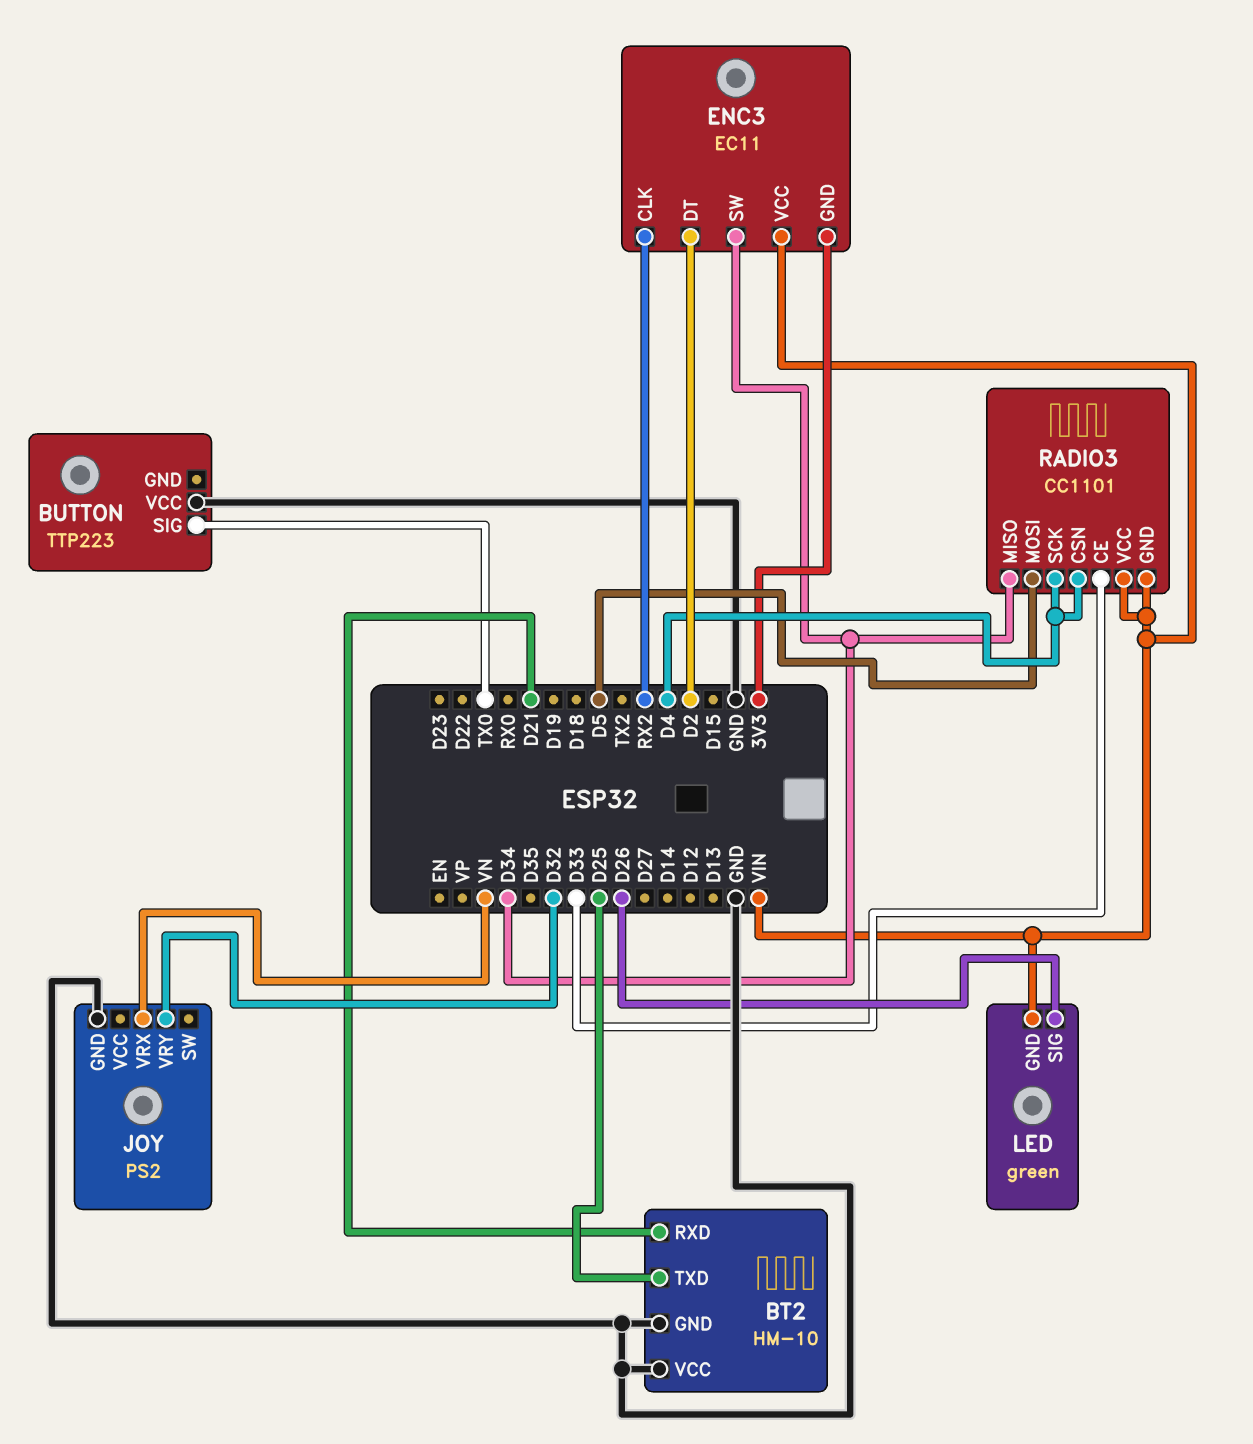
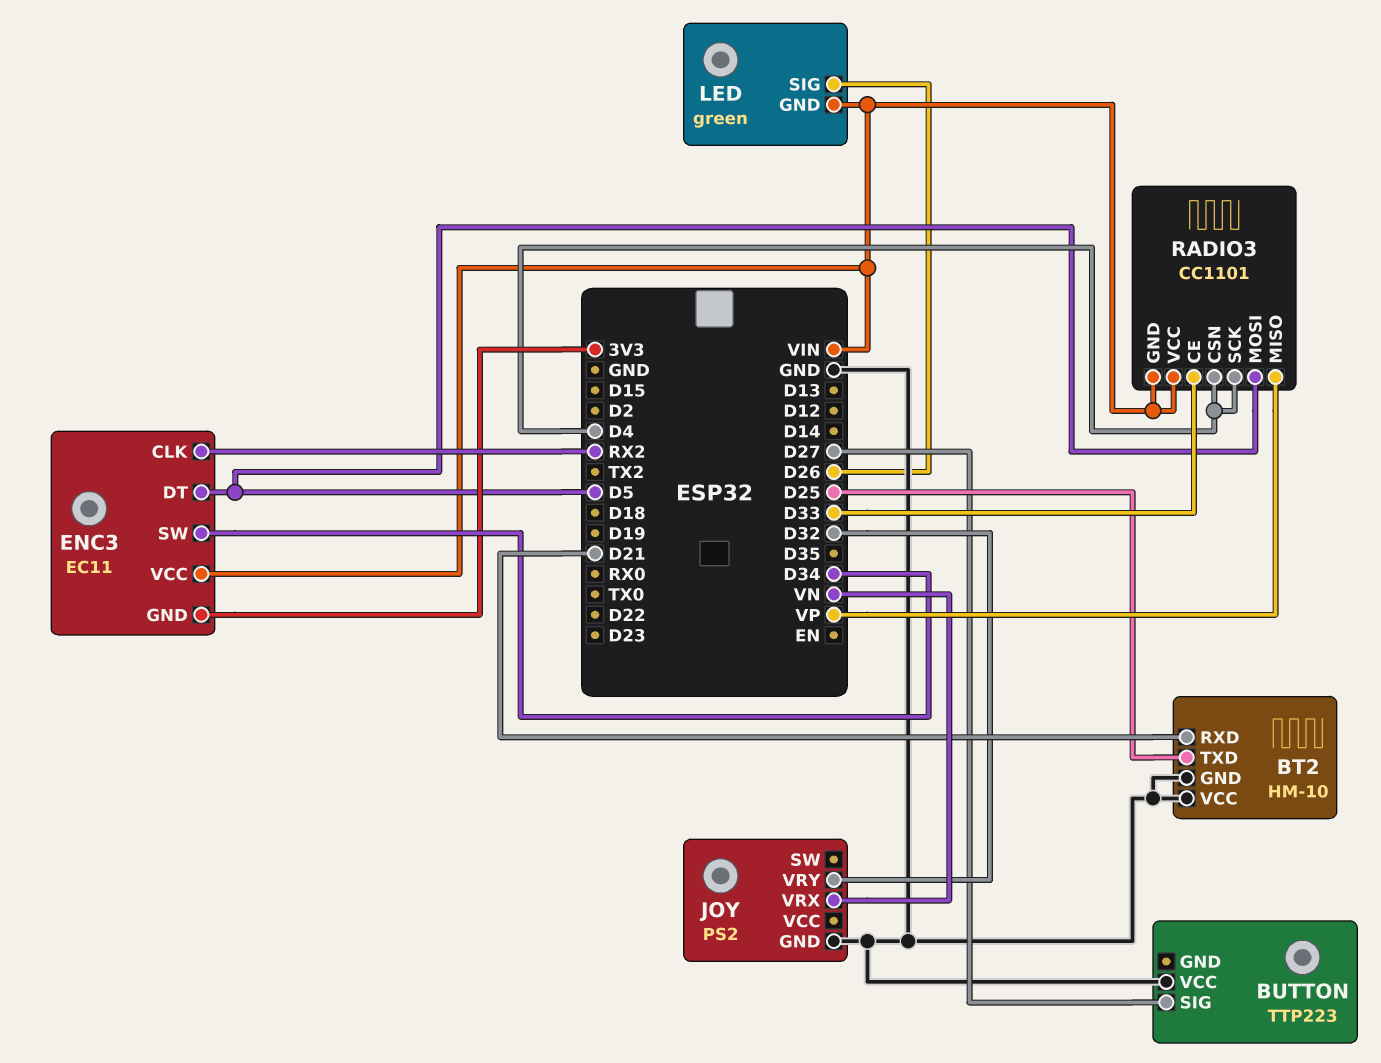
BUTTON pin SIG: TX0 -> D27
ENC3 pin DT: D2 -> D5
RADIO3 pin MISO: D34 -> VP

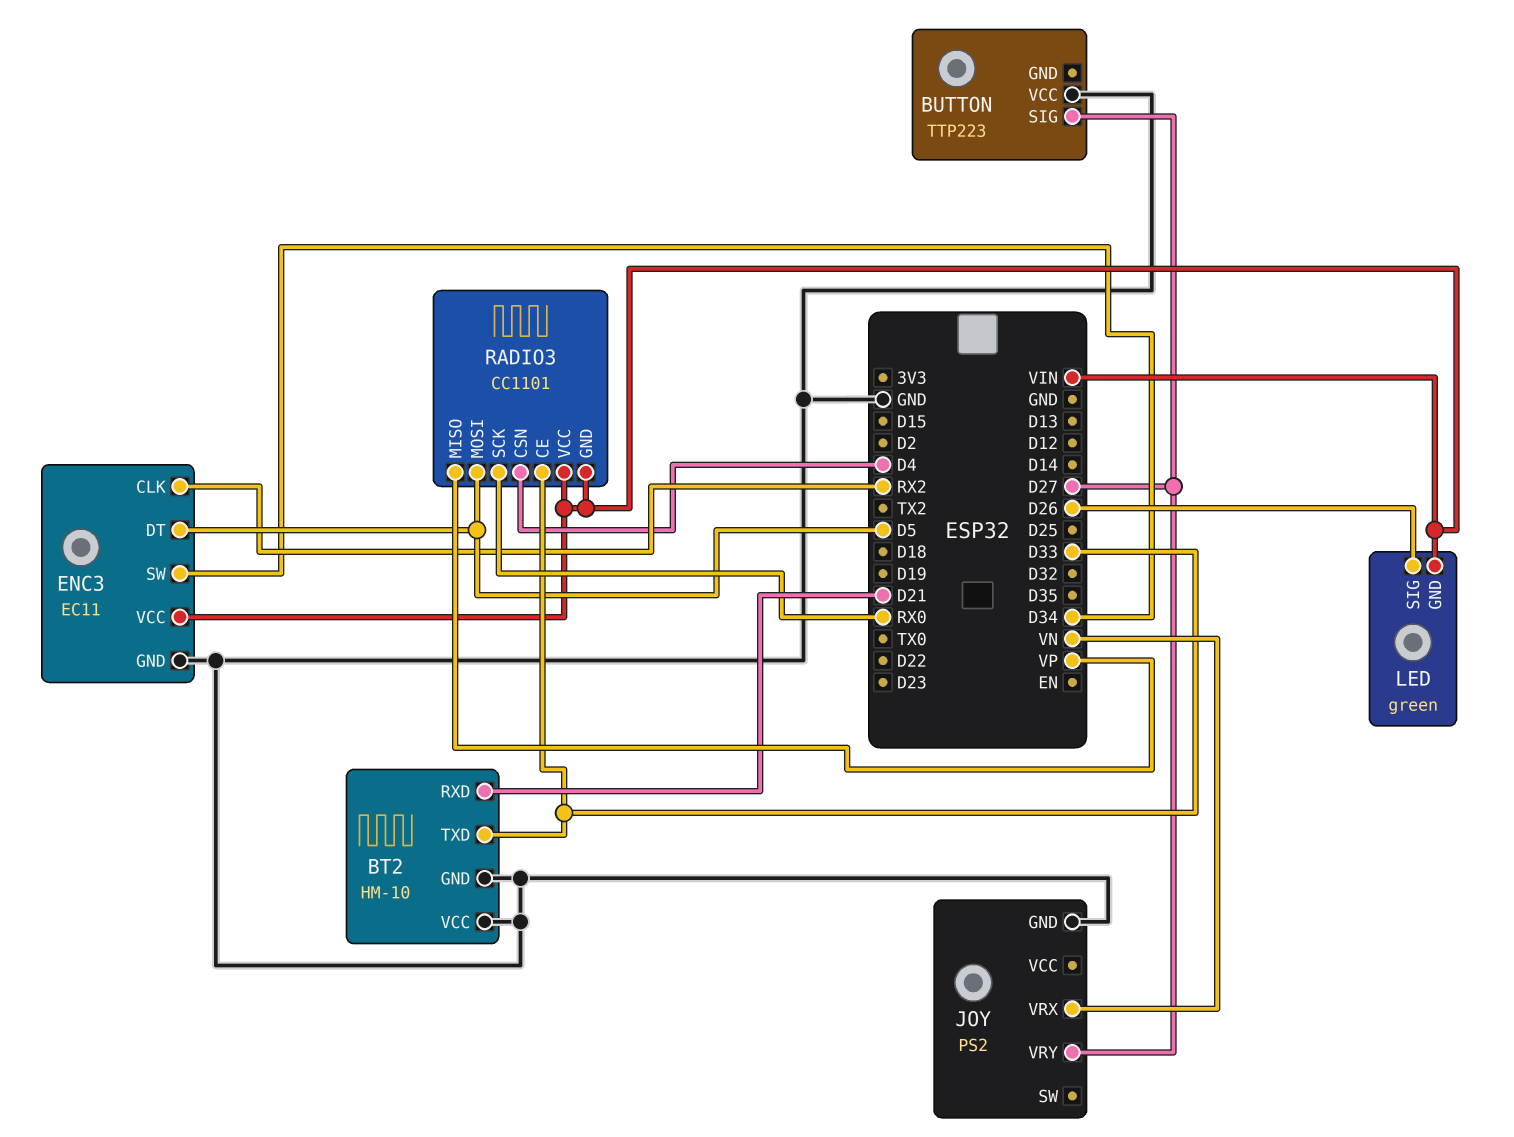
BT2 pin TXD: D25 -> D33
ENC3 pin GND: 3V3 -> GND
JOY pin VRY: D32 -> D27
RADIO3 pin SCK: D4 -> RX0

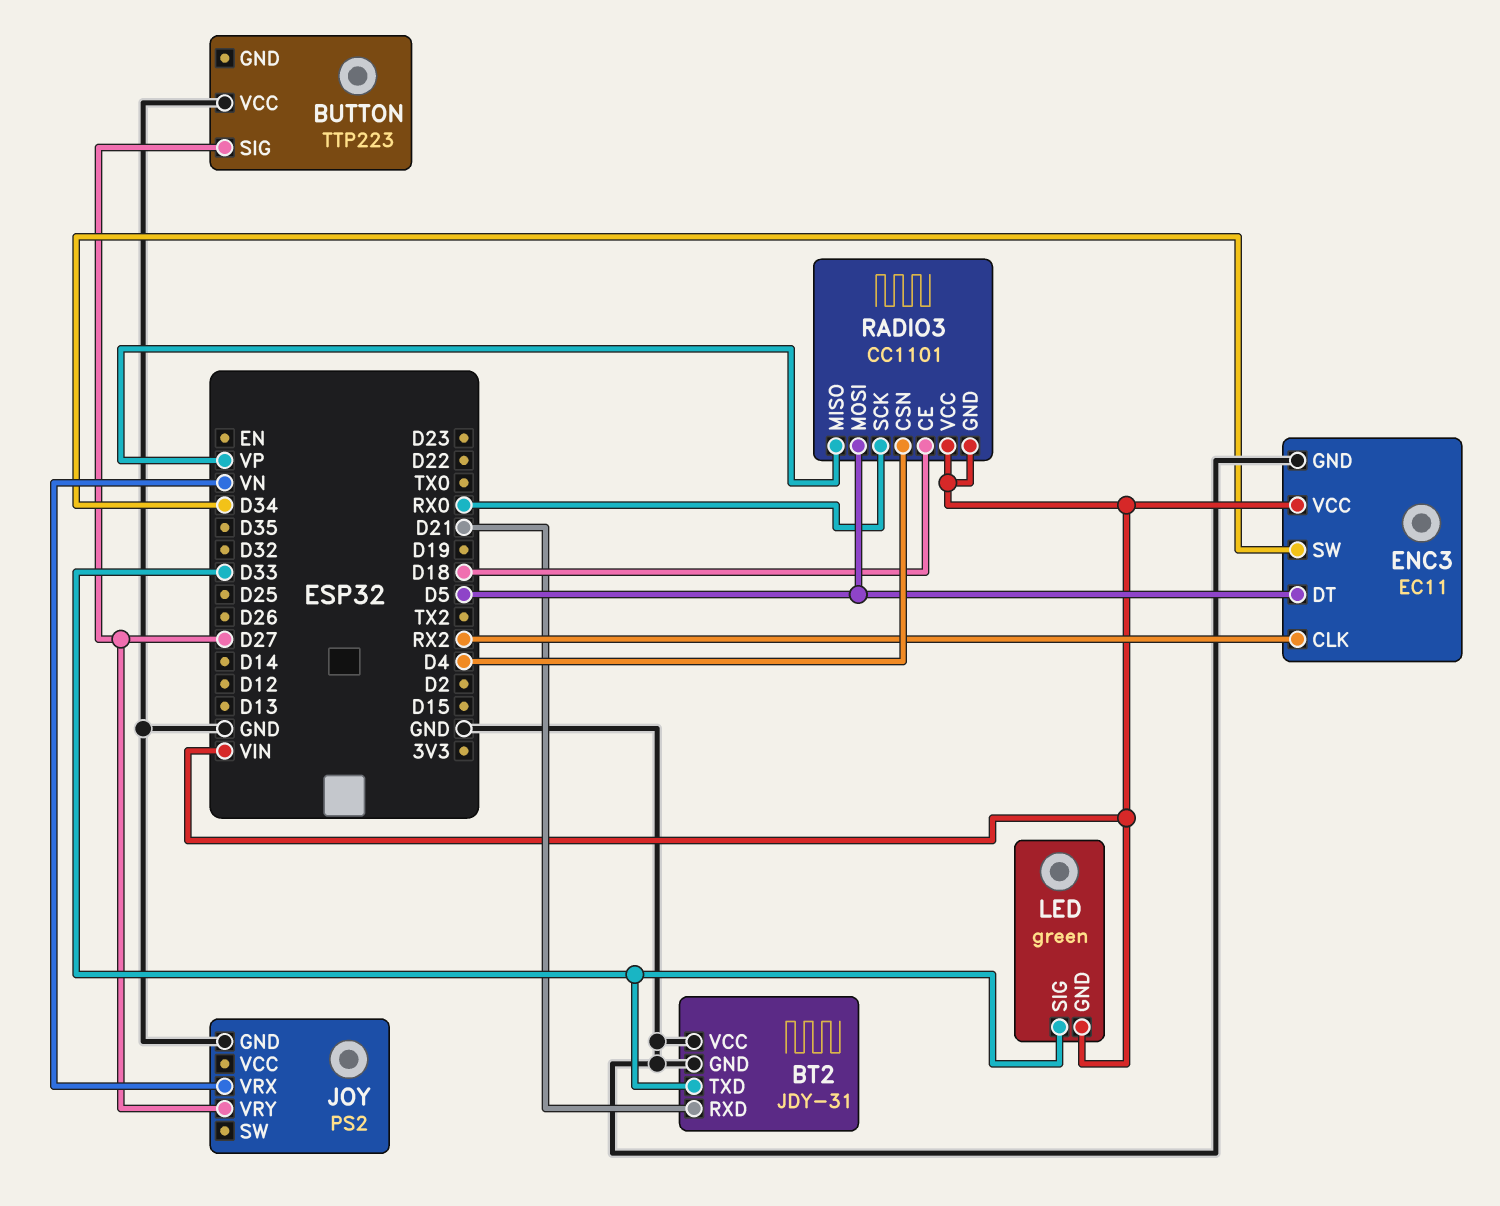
BT2: HM-10 -> JDY-31
LED pin SIG: D26 -> D33
RADIO3 pin CE: D33 -> D18

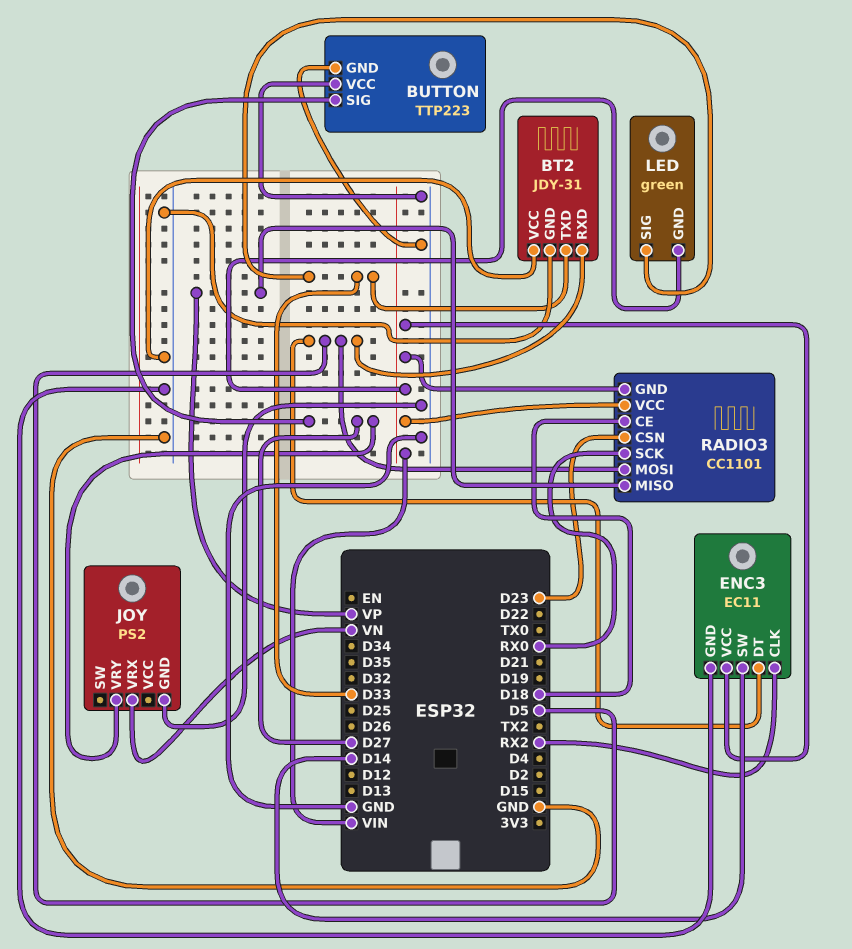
BT2 pin RXD: D21 -> D5
BUTTON pin GND: none -> GND
ENC3 pin SW: D34 -> D14
RADIO3 pin CSN: D4 -> D23

